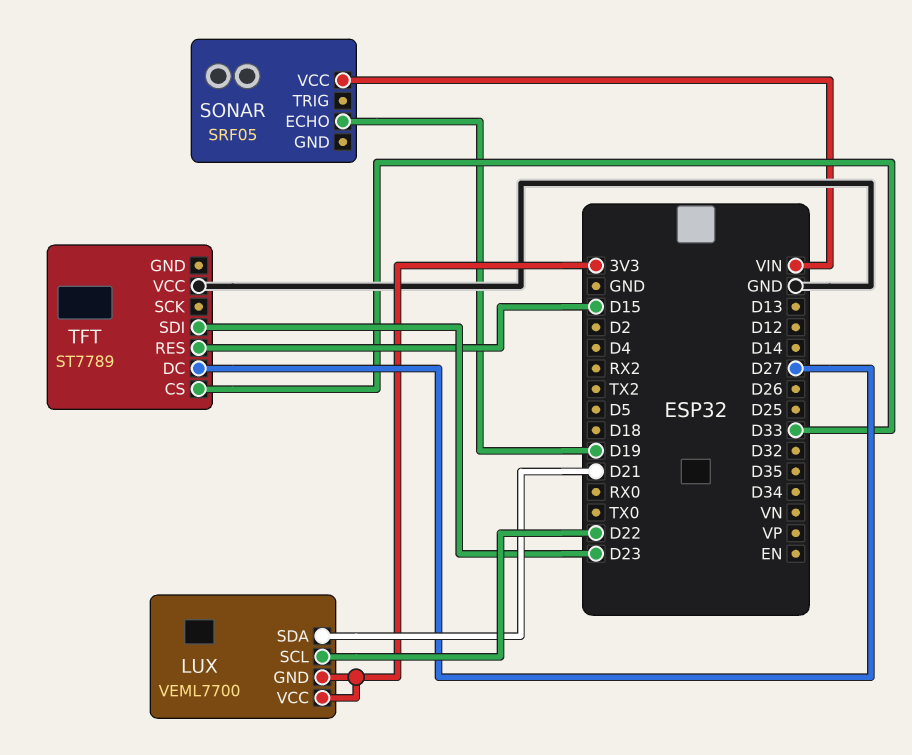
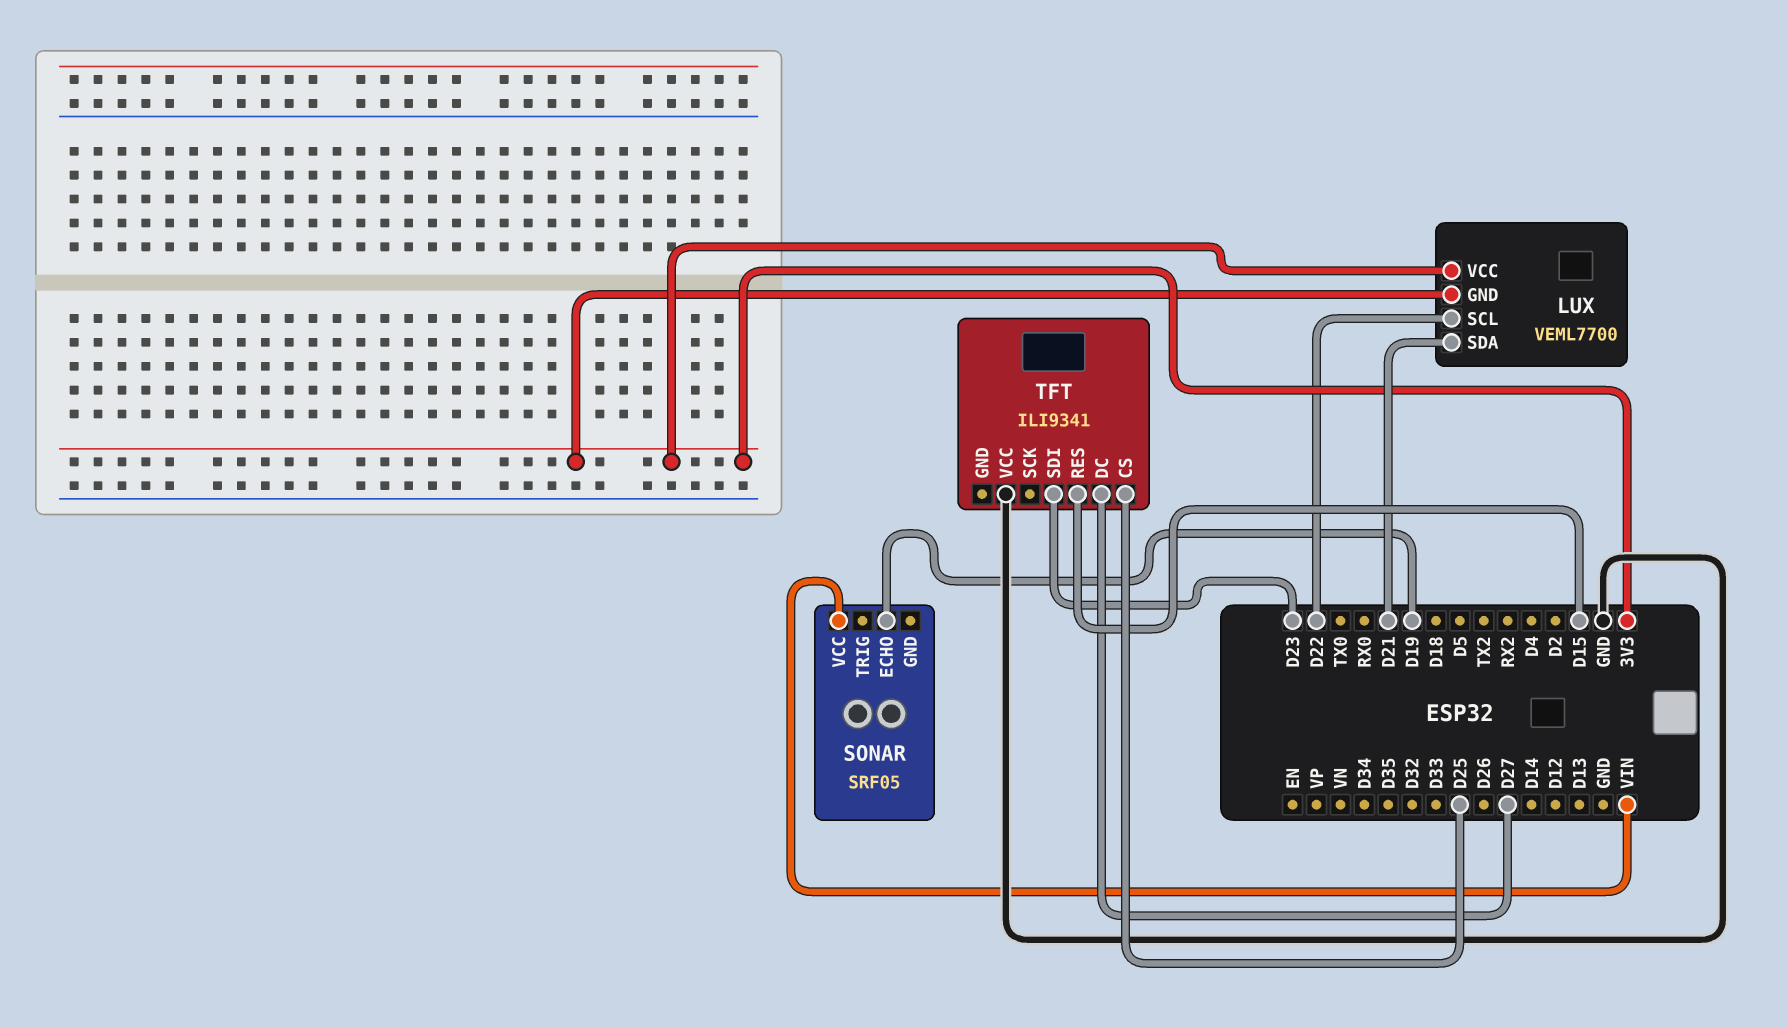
TFT: ST7789 -> ILI9341
TFT pin CS: D33 -> D25

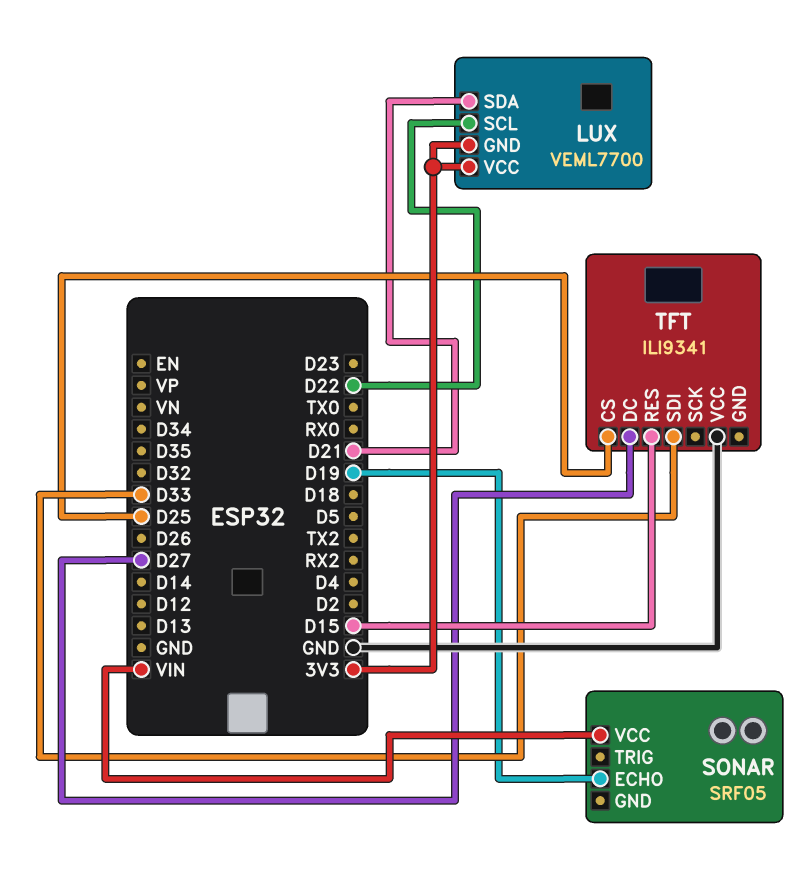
TFT pin SDI: D23 -> D33

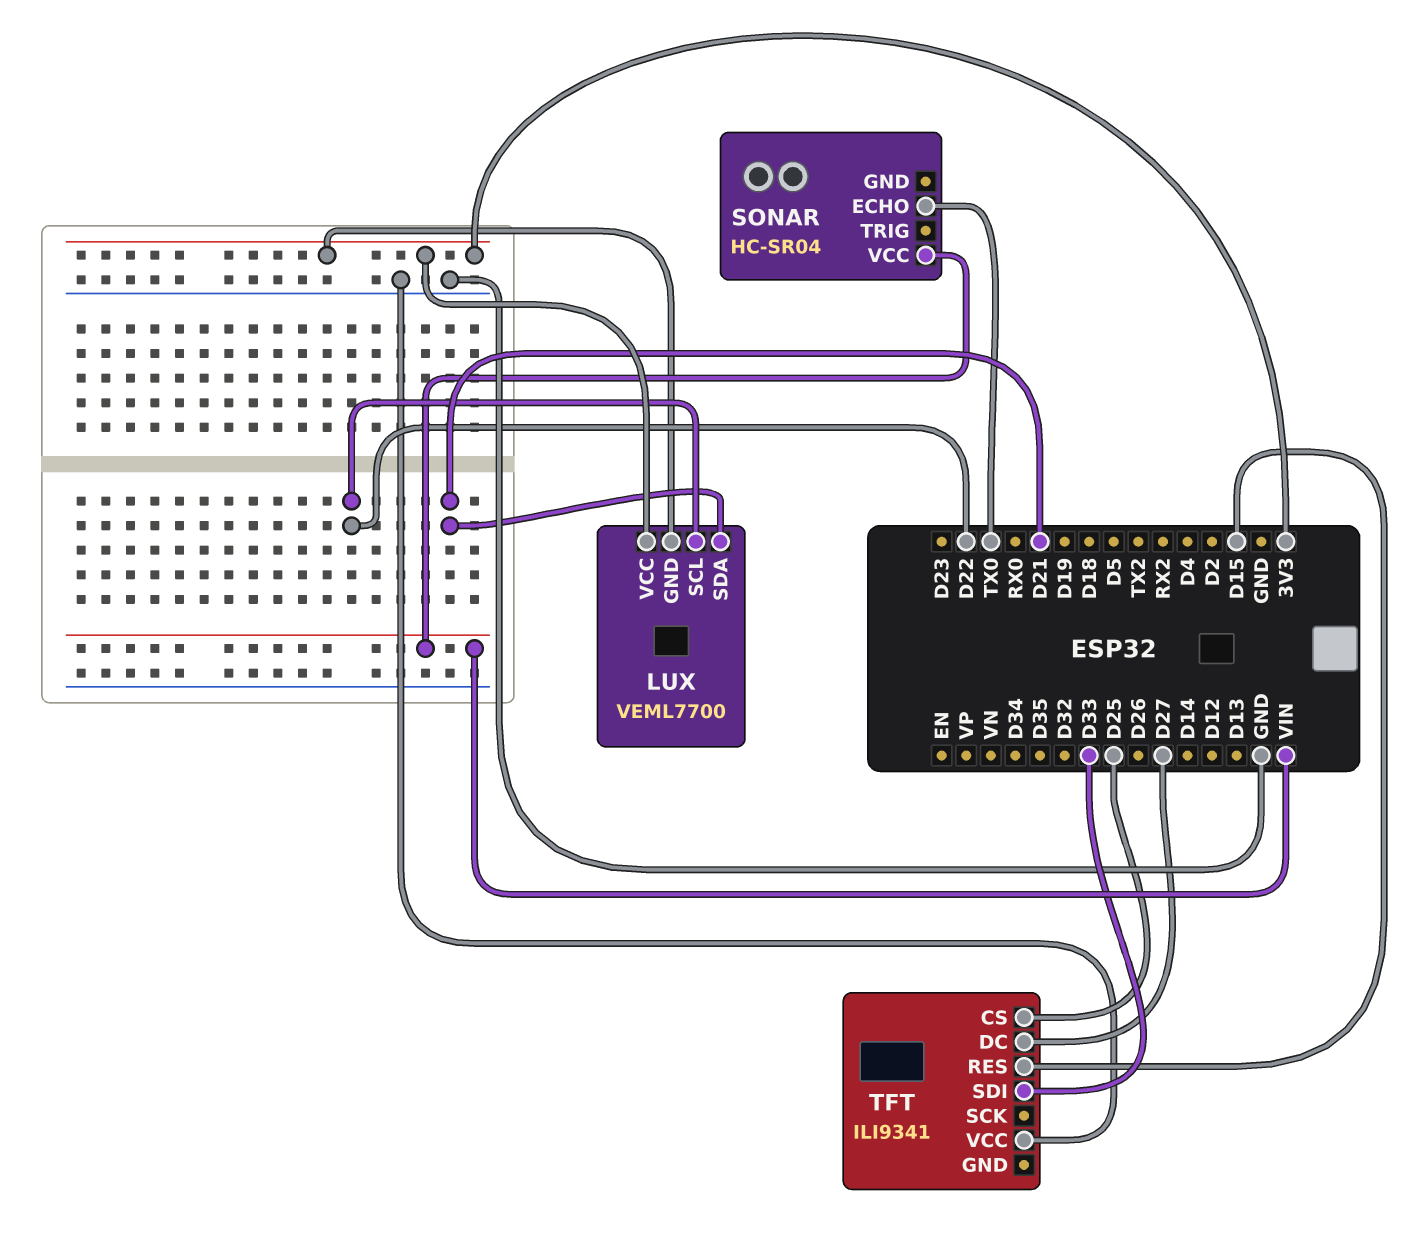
SONAR: SRF05 -> HC-SR04
SONAR pin ECHO: D19 -> TX0

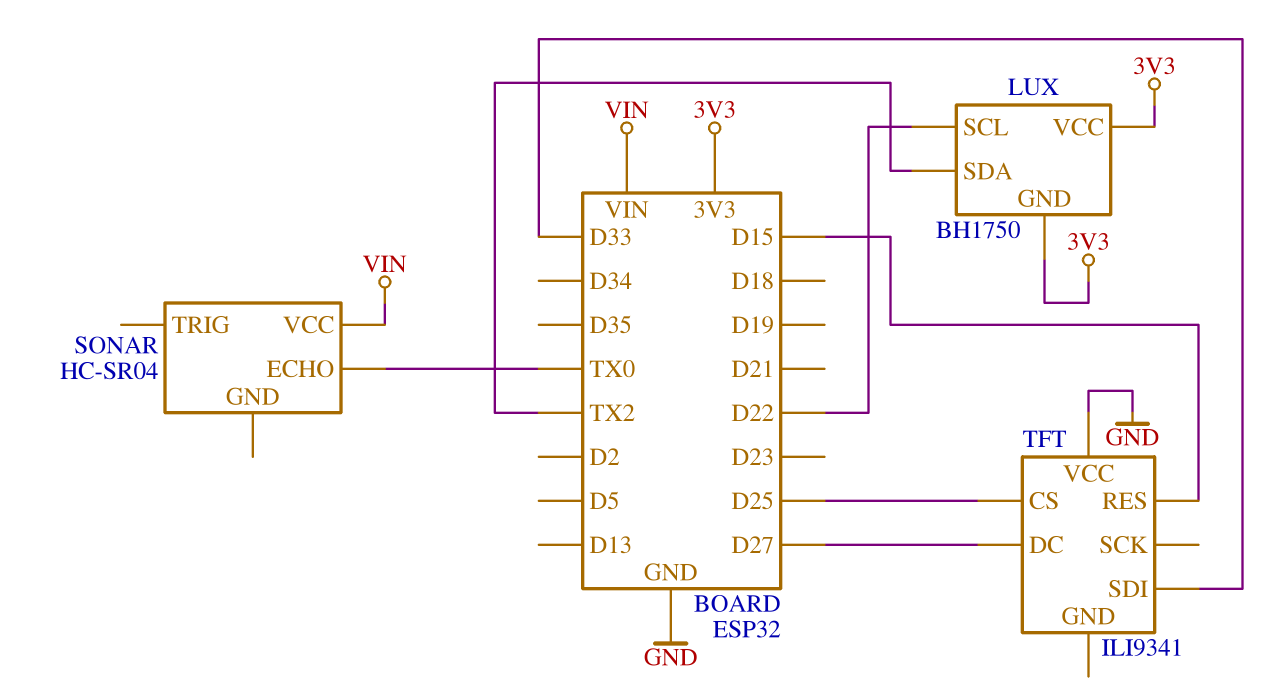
LUX: VEML7700 -> BH1750
LUX pin SDA: D21 -> TX2

